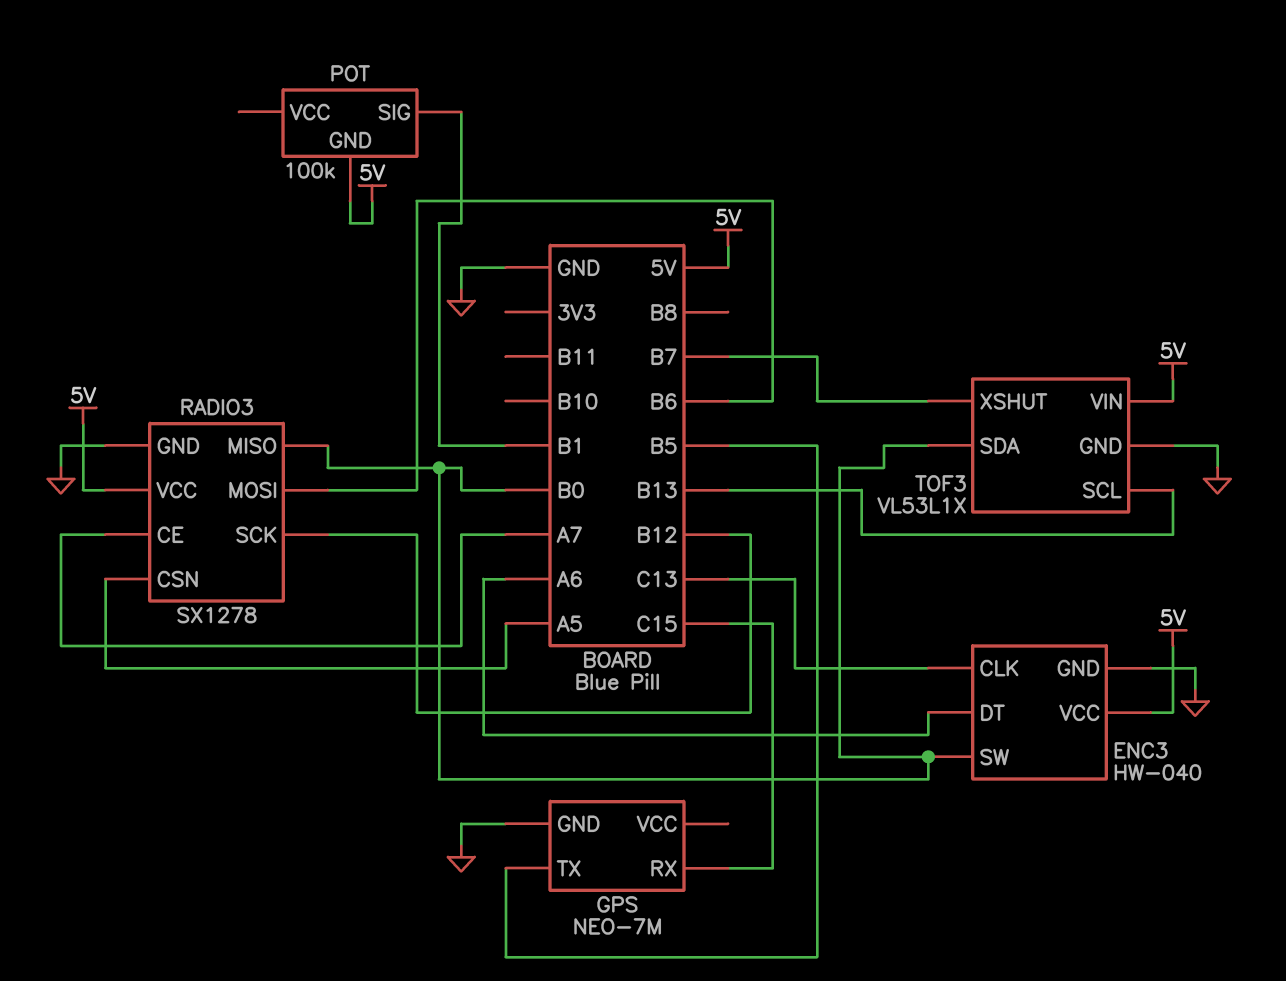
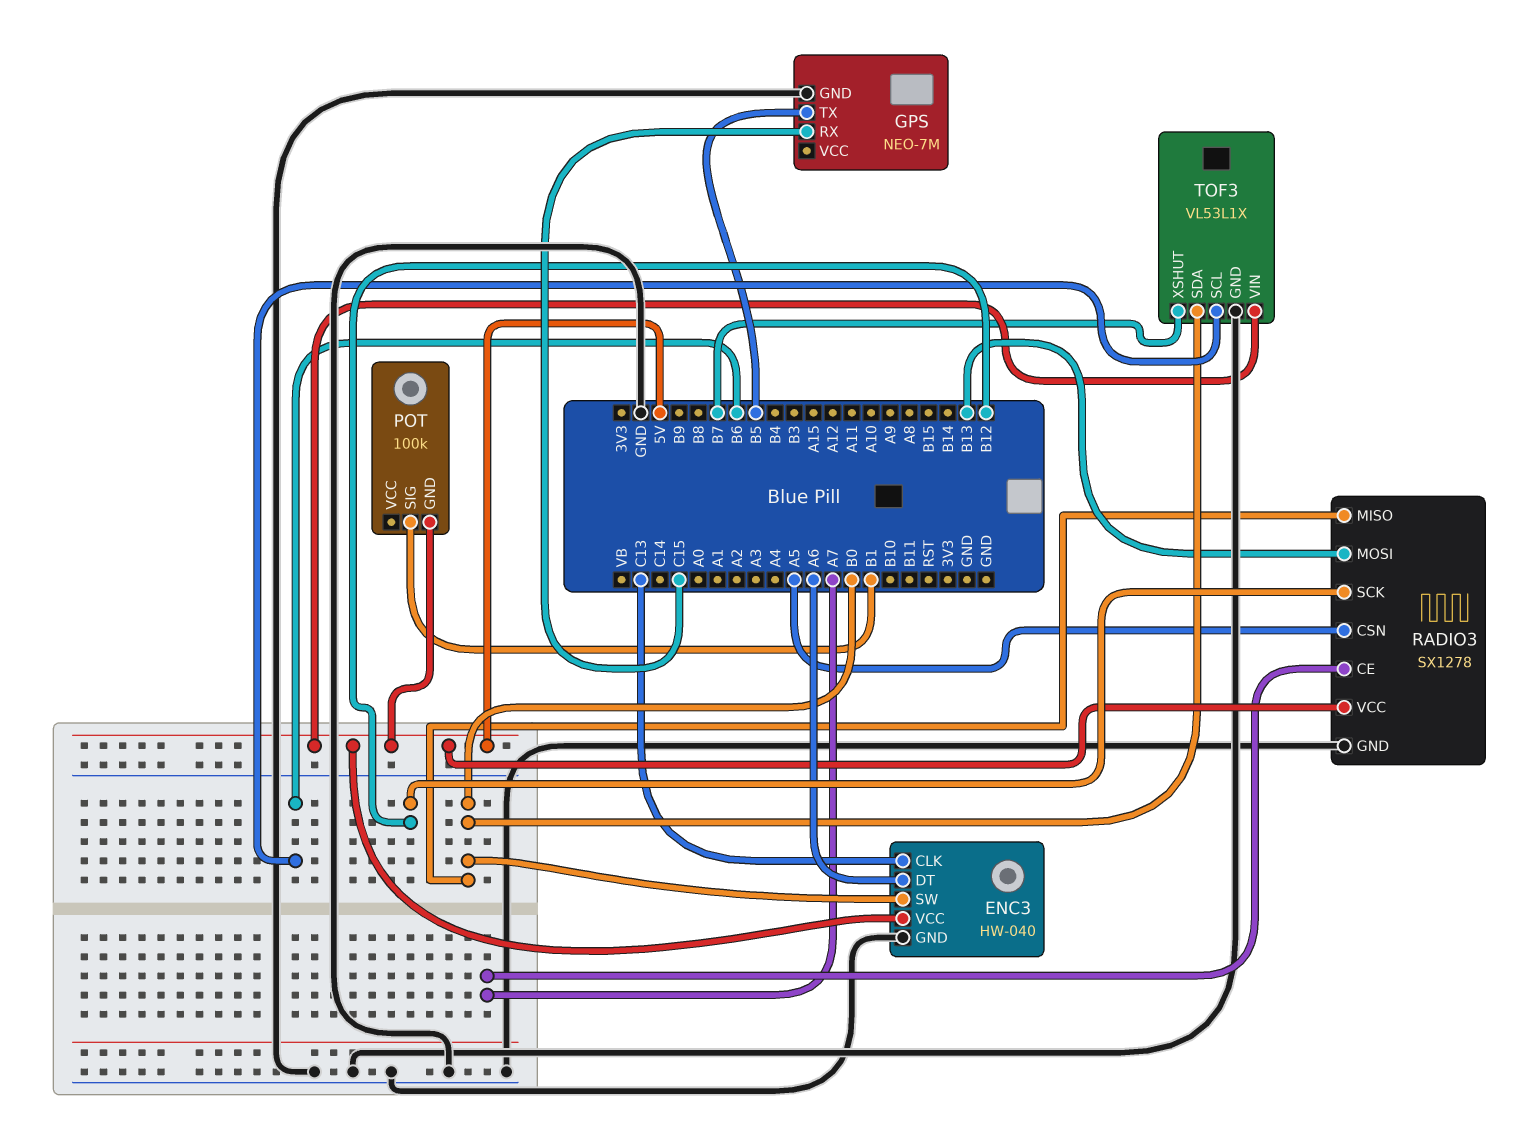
RADIO3 pin MOSI: B6 -> B13
TOF3 pin SCL: B13 -> B6

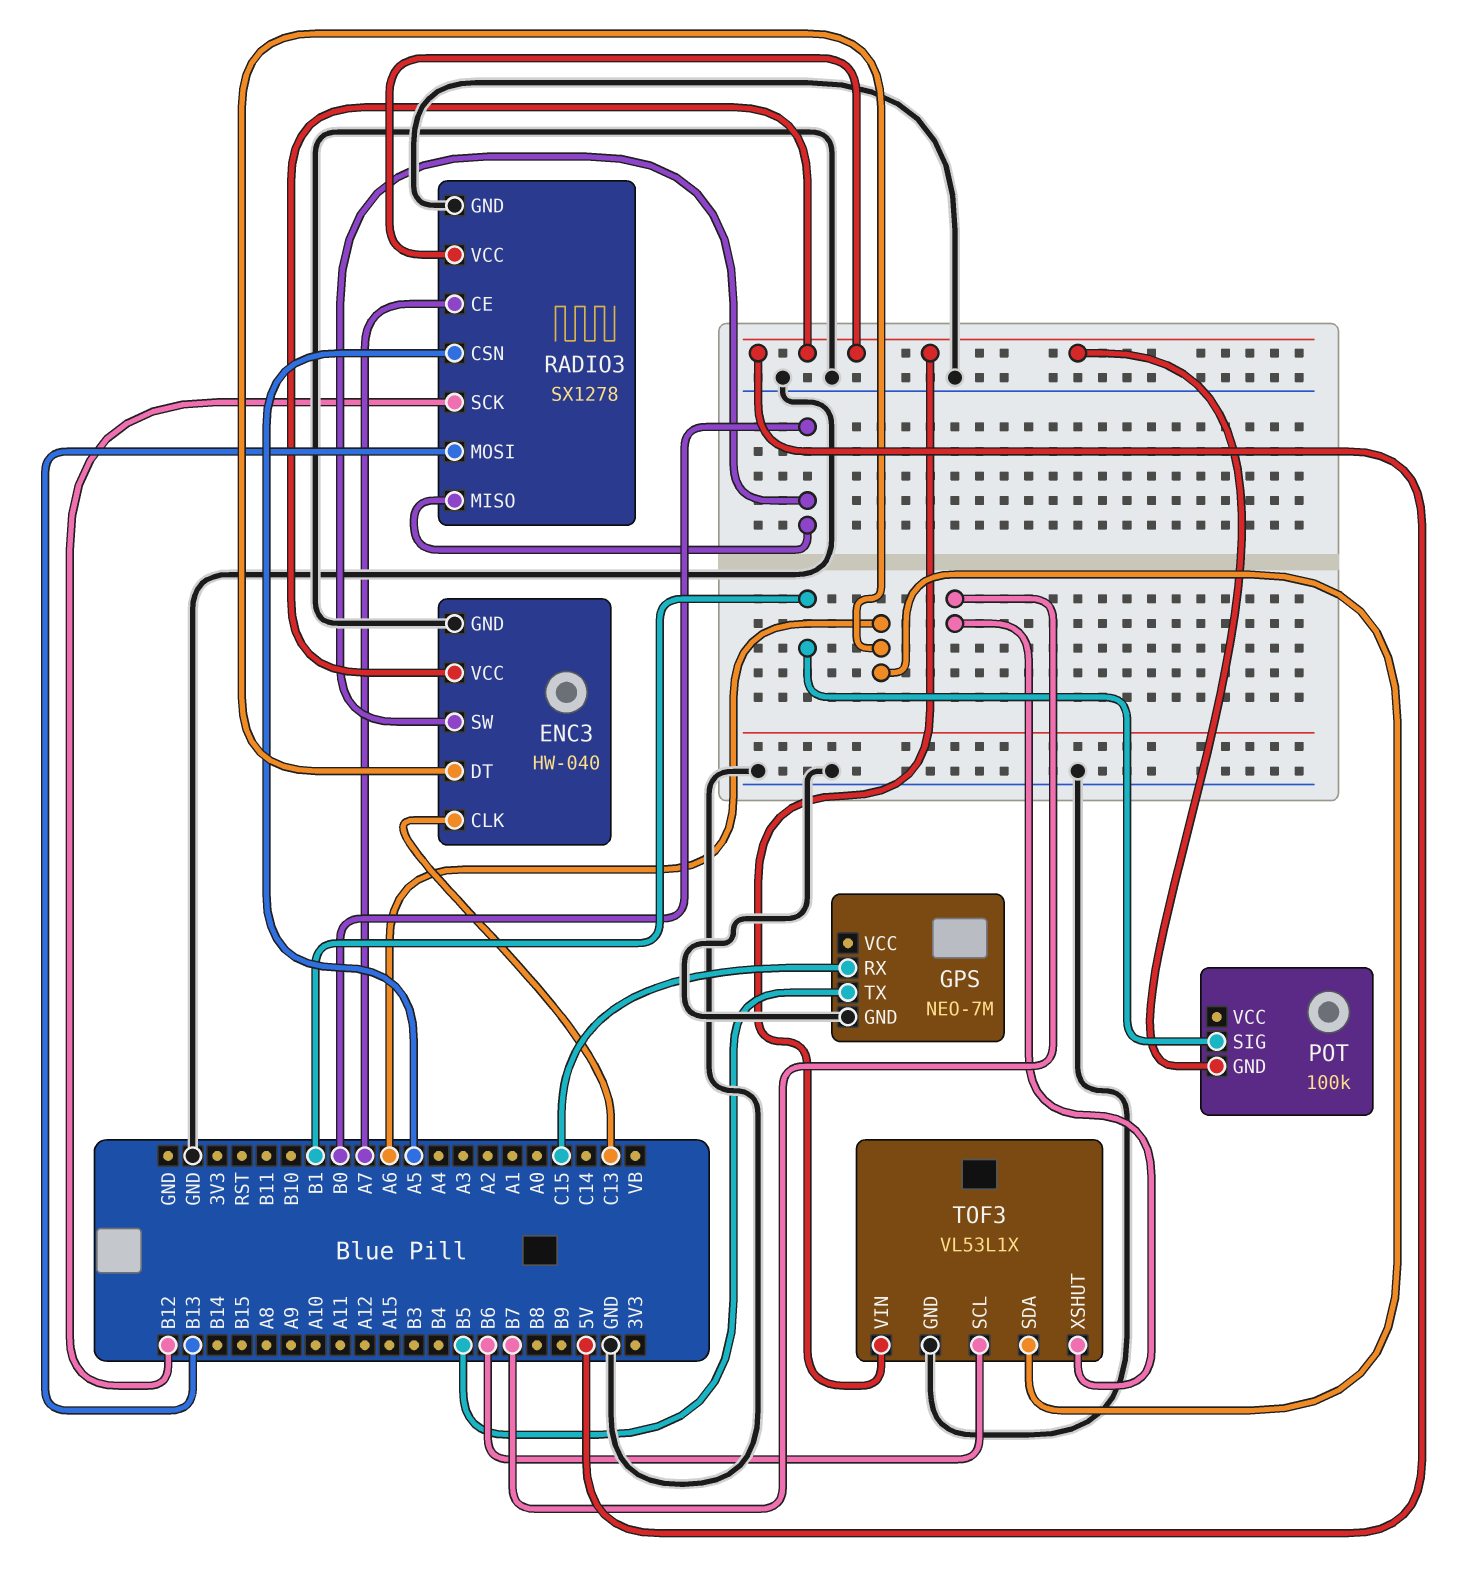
TOF3 pin SDA: B0 -> A6

